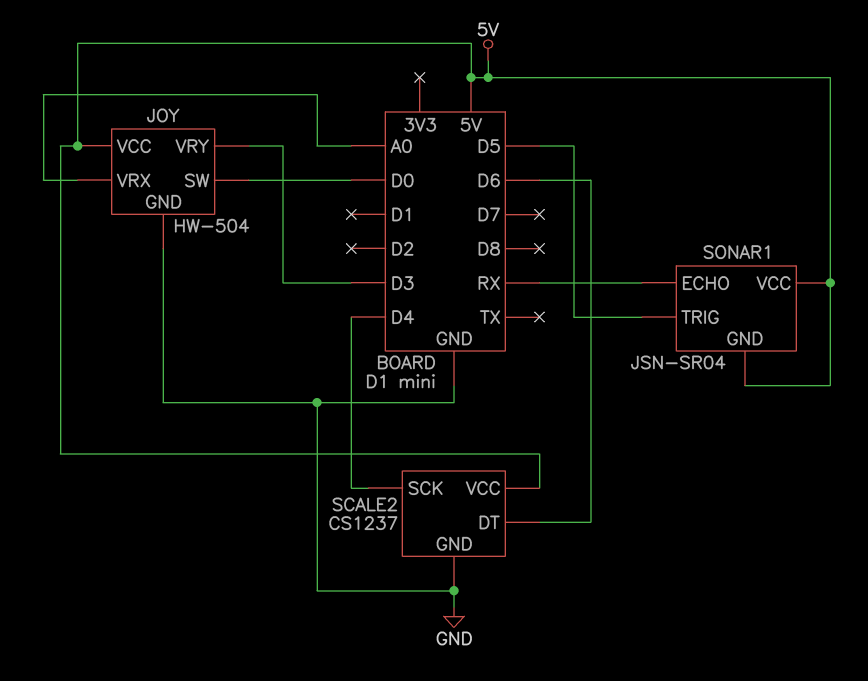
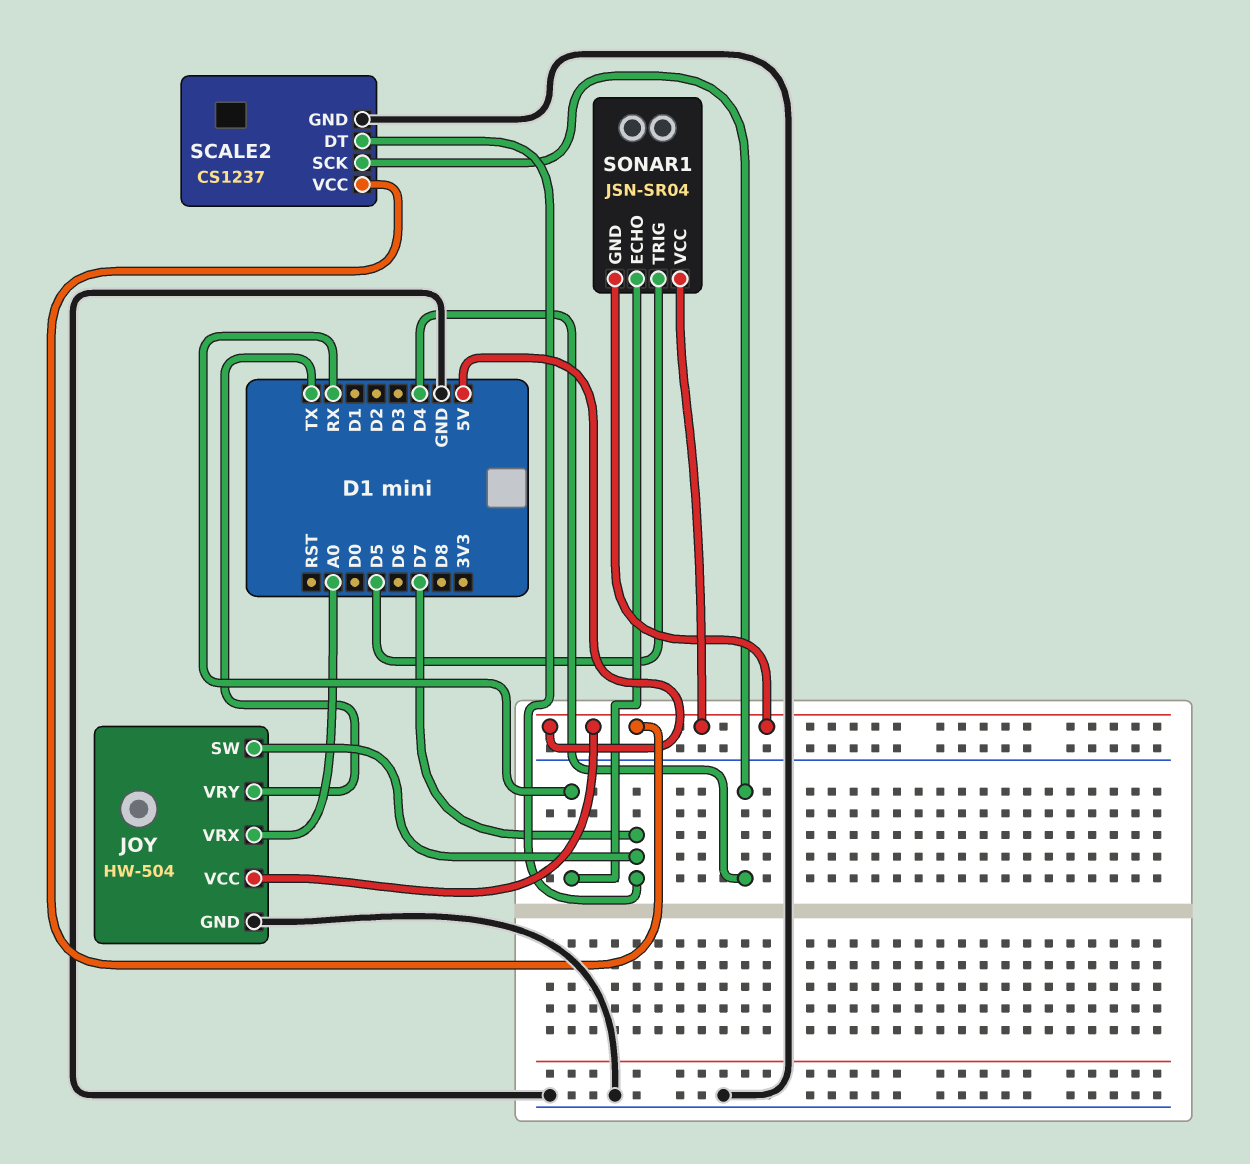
JOY pin SW: D0 -> D7
JOY pin VRY: D3 -> TX
SCALE2 pin DT: D6 -> D7

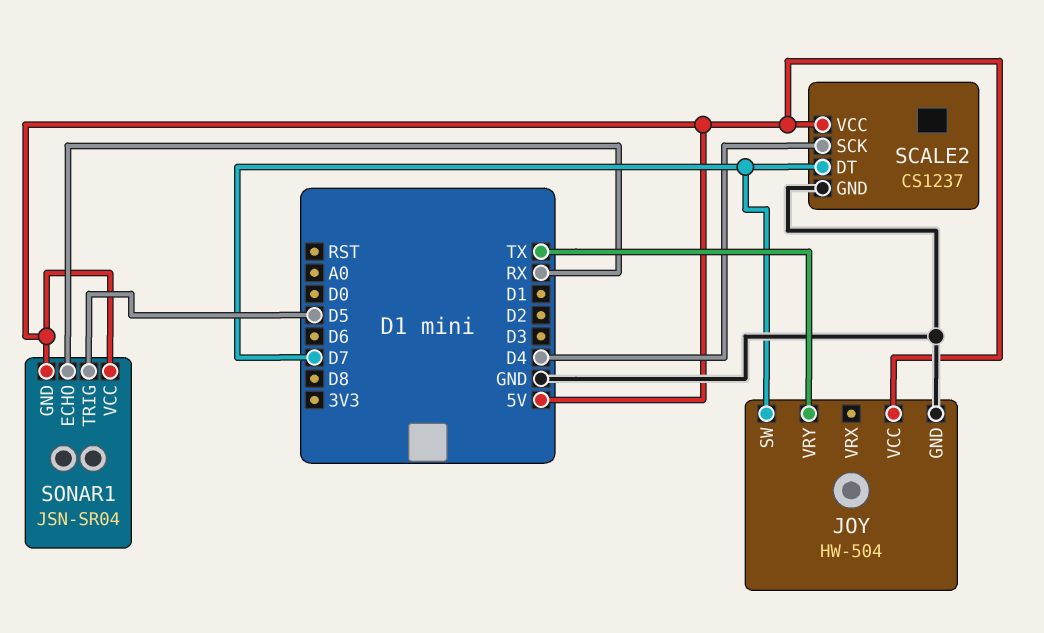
JOY pin VRX: A0 -> none

